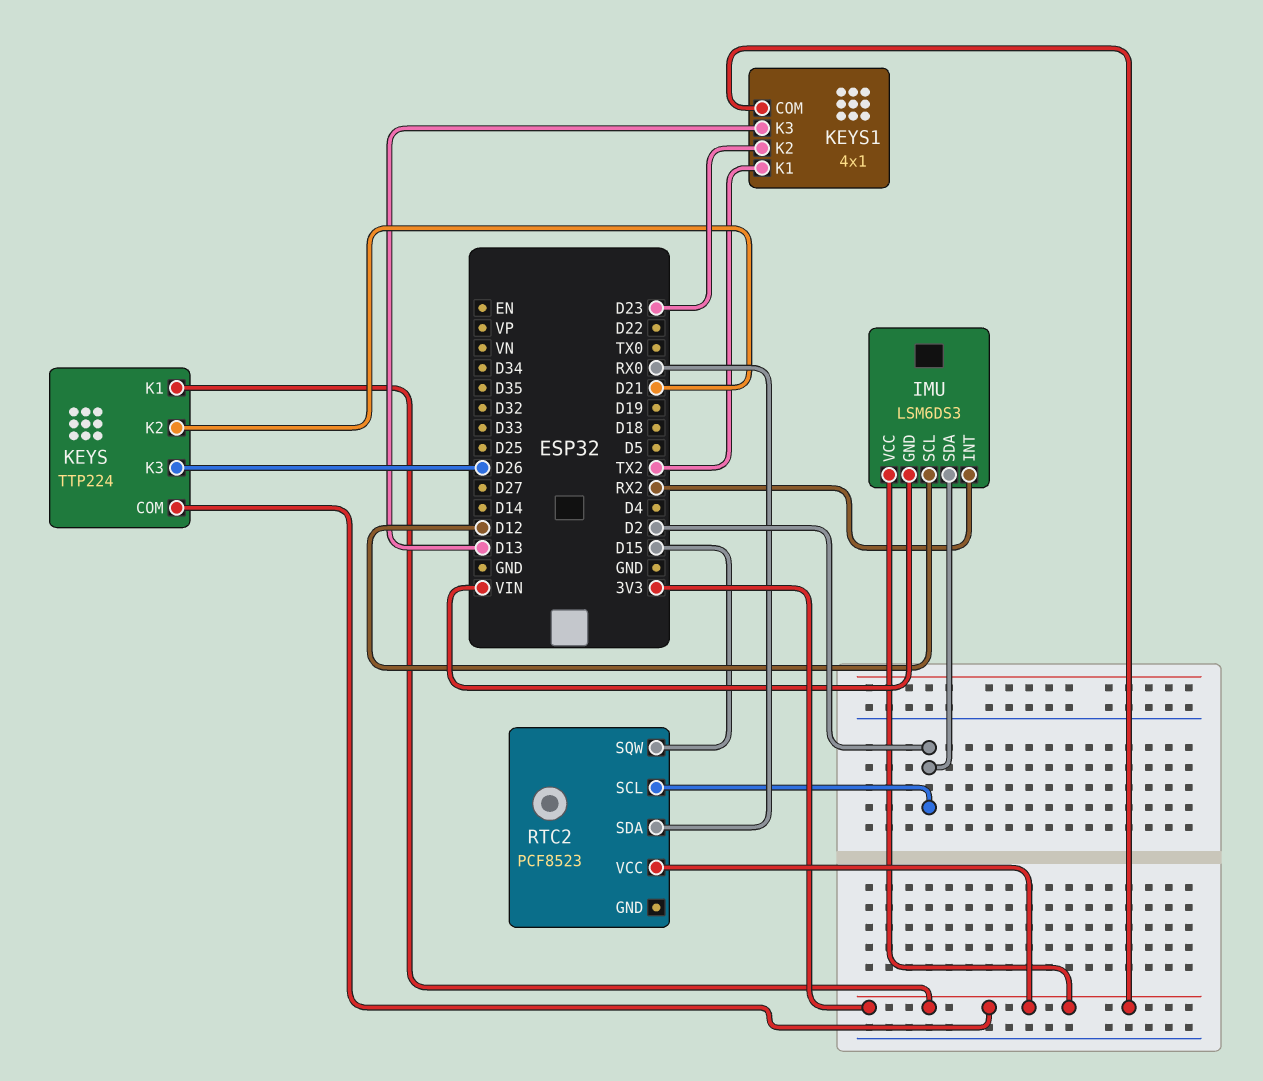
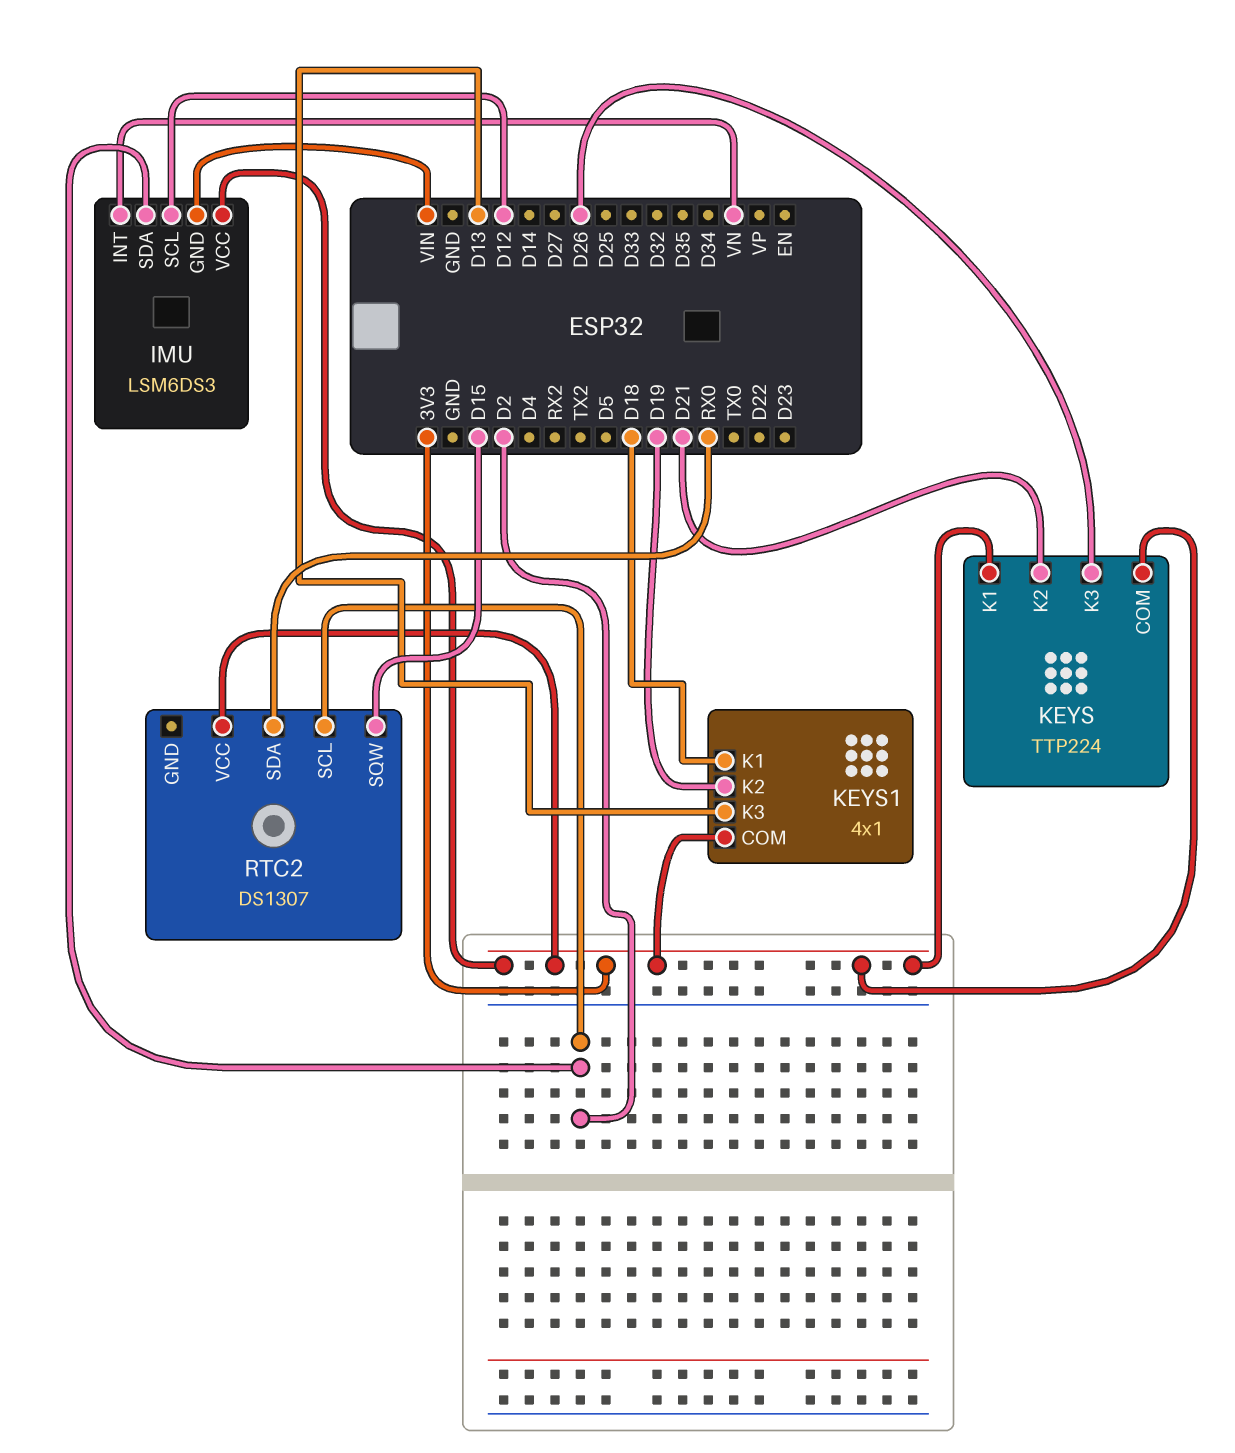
IMU pin INT: RX2 -> VN
KEYS1 pin K1: TX2 -> D18
KEYS1 pin K2: D23 -> D19
RTC2: PCF8523 -> DS1307

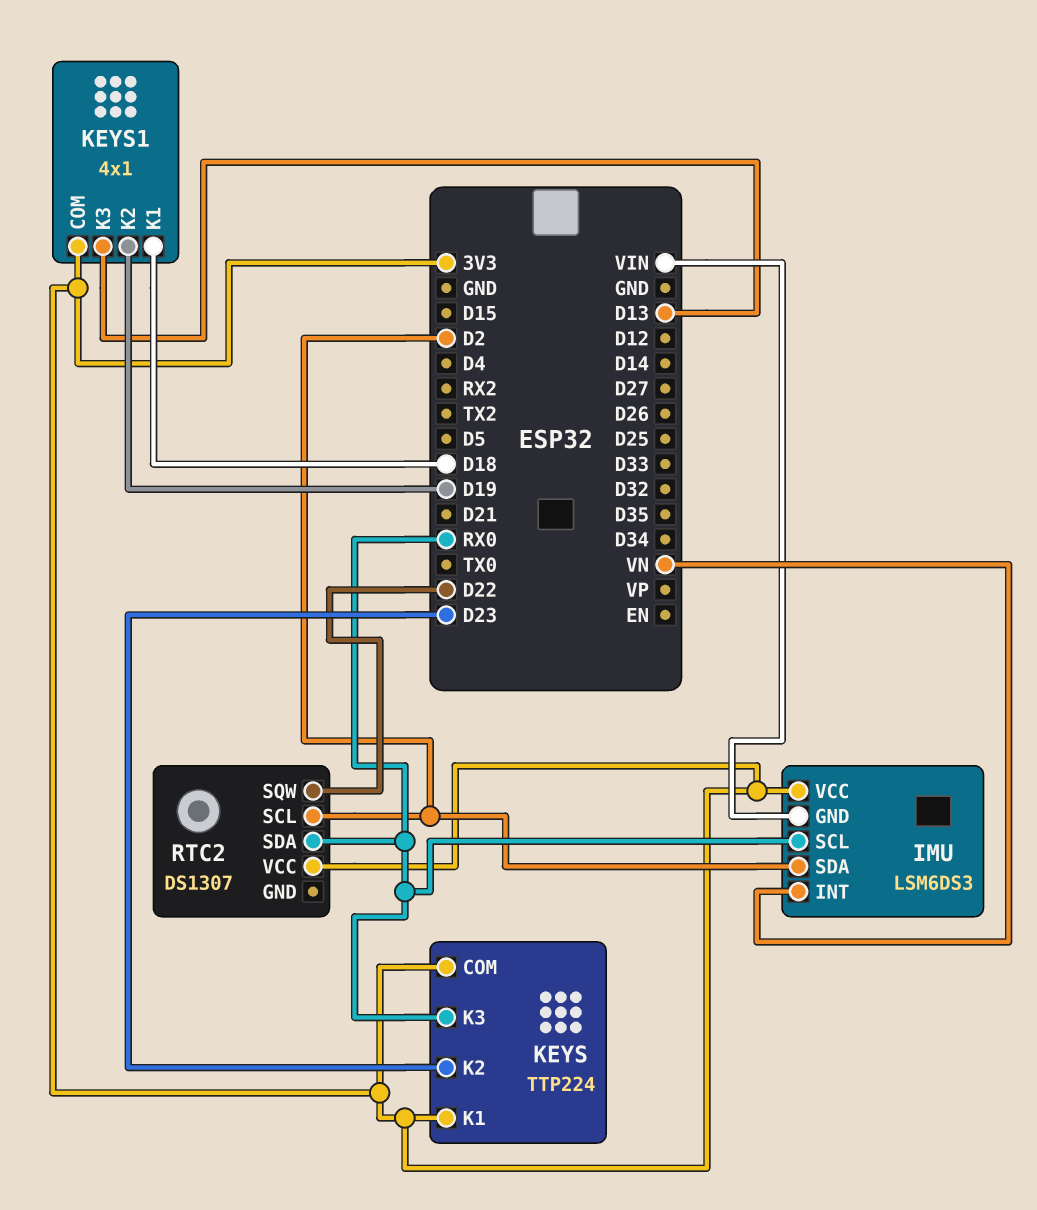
IMU pin SCL: D12 -> RX0
KEYS pin K2: D21 -> D23
KEYS pin K3: D26 -> RX0
RTC2 pin SQW: D15 -> D22

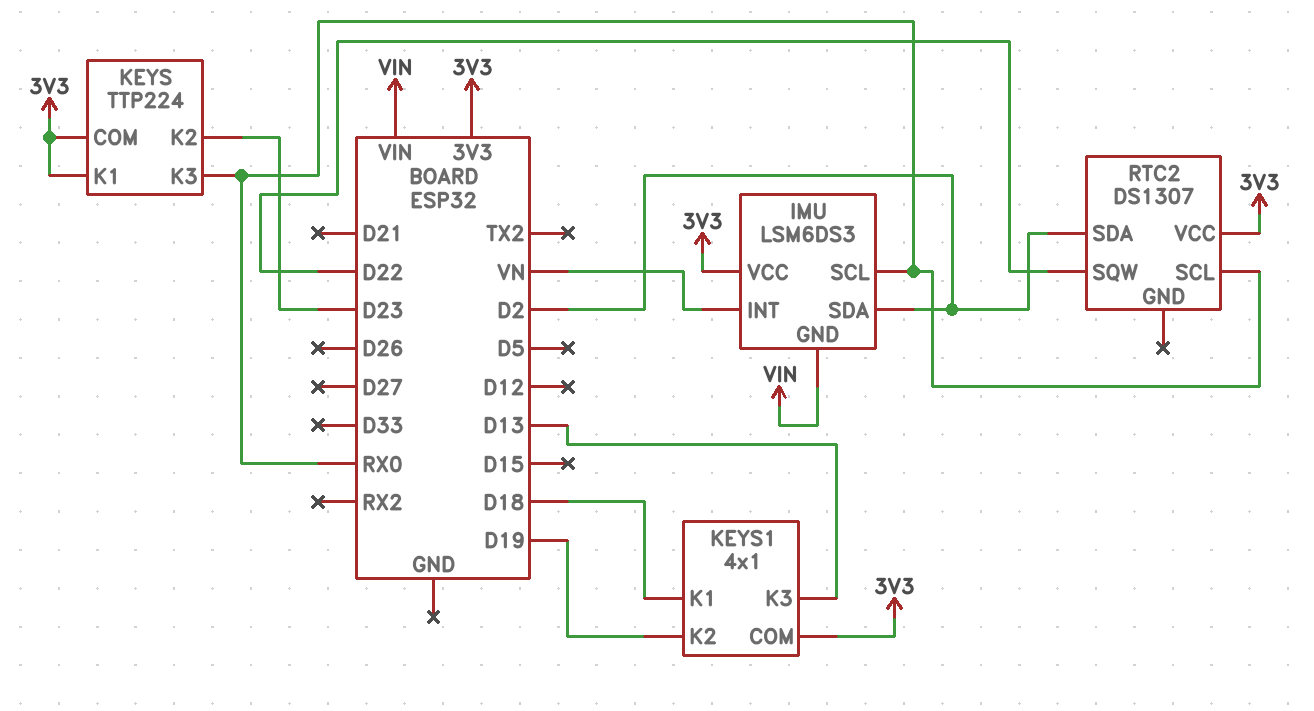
RTC2 pin SCL: D2 -> RX0
RTC2 pin SDA: RX0 -> D2

